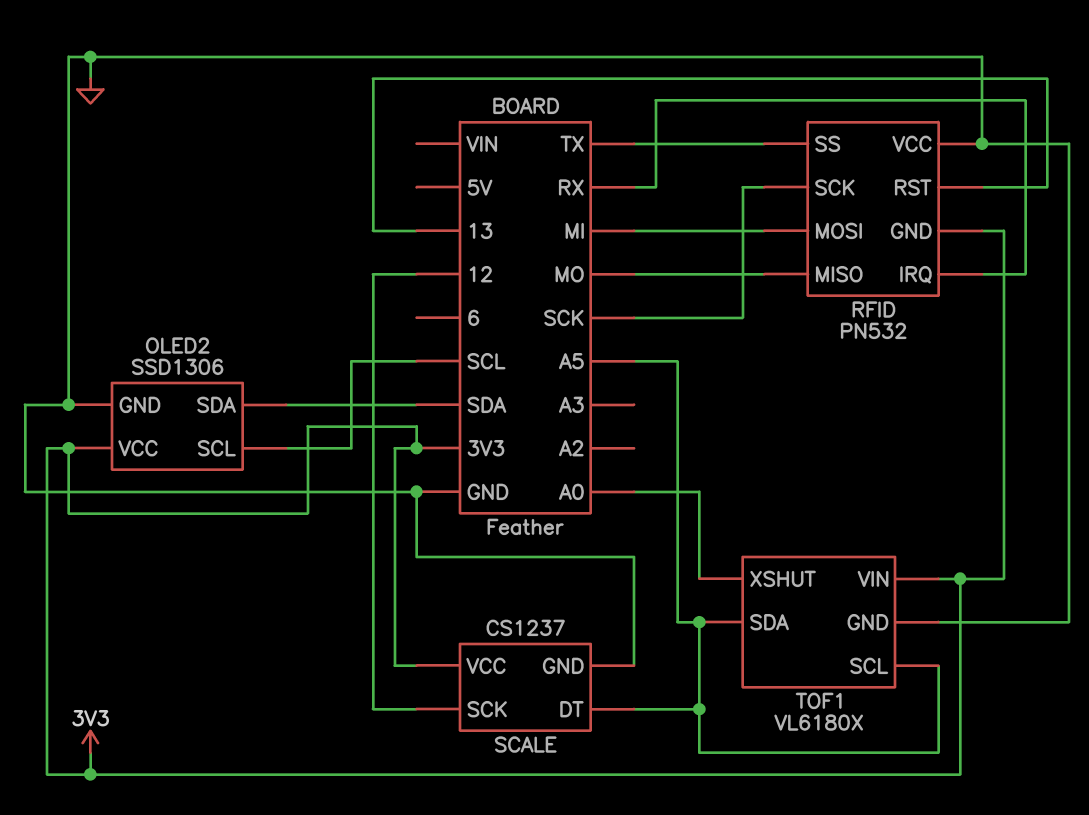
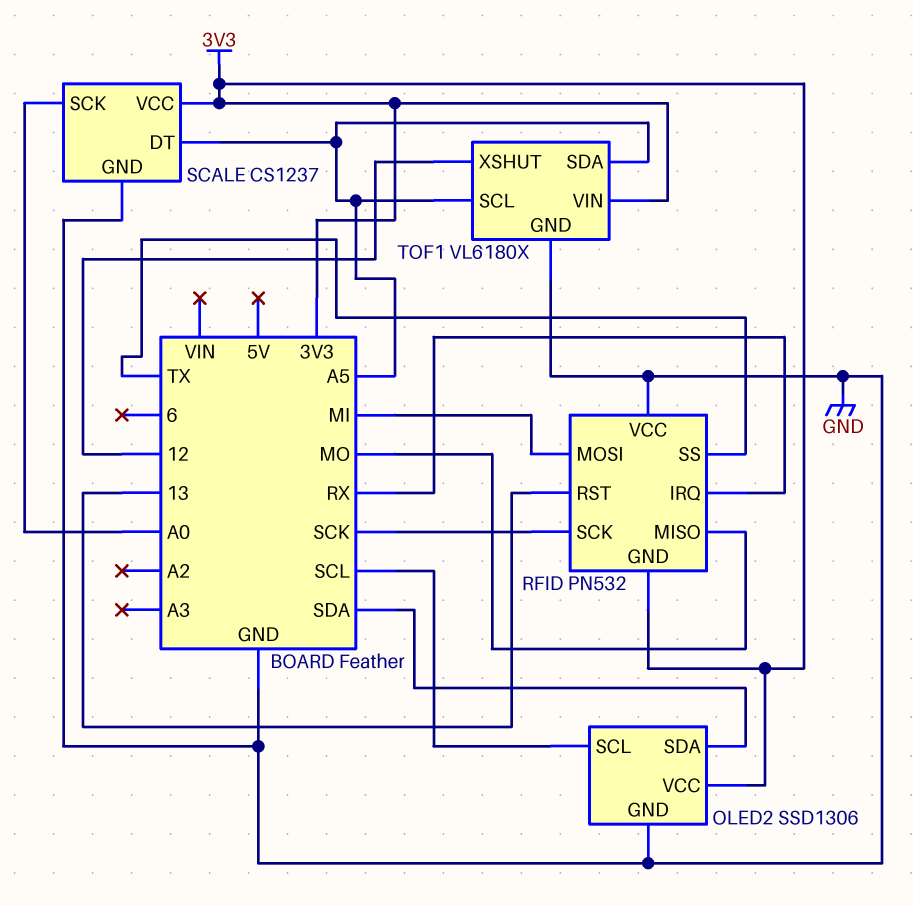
SCALE pin SCK: 12 -> A0
TOF1 pin XSHUT: A0 -> 12

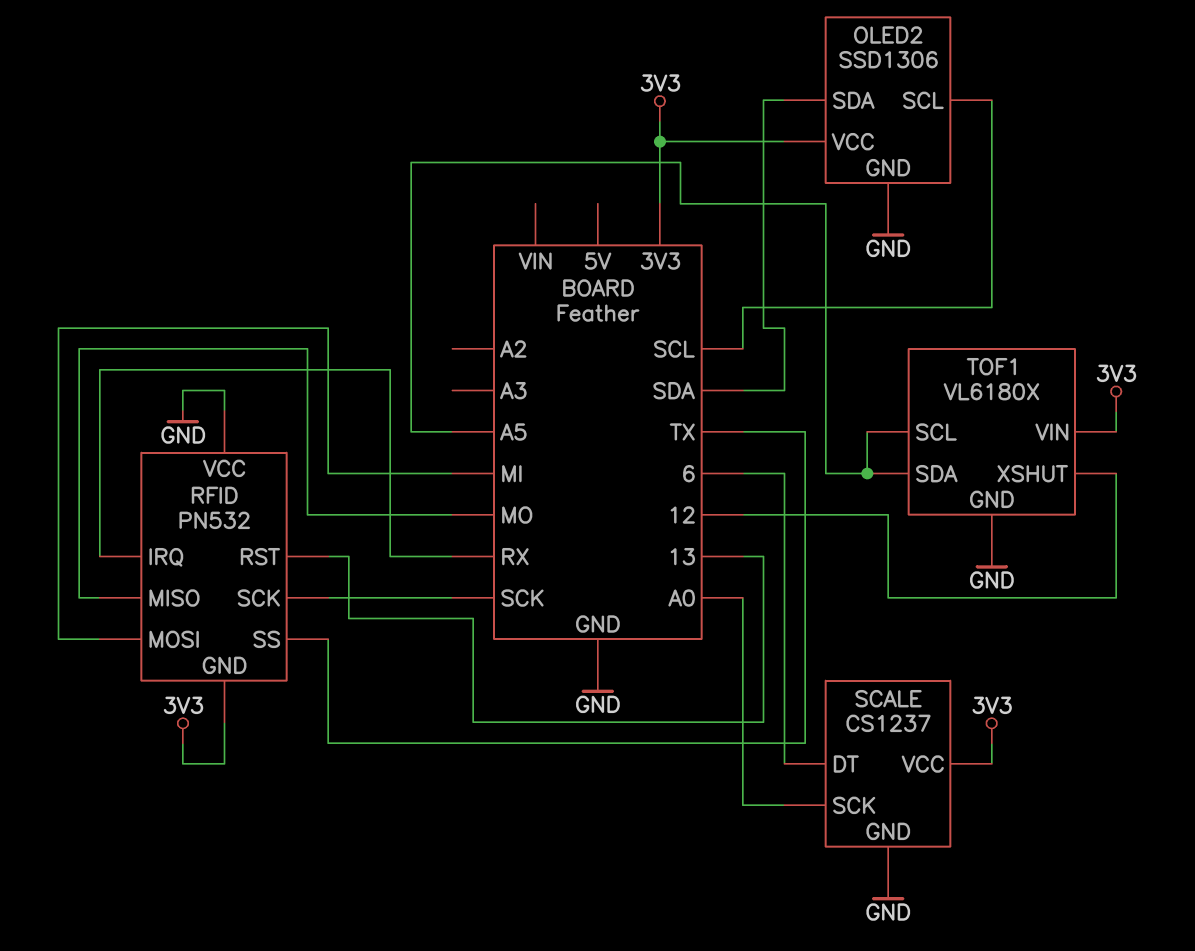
SCALE pin DT: A5 -> 6

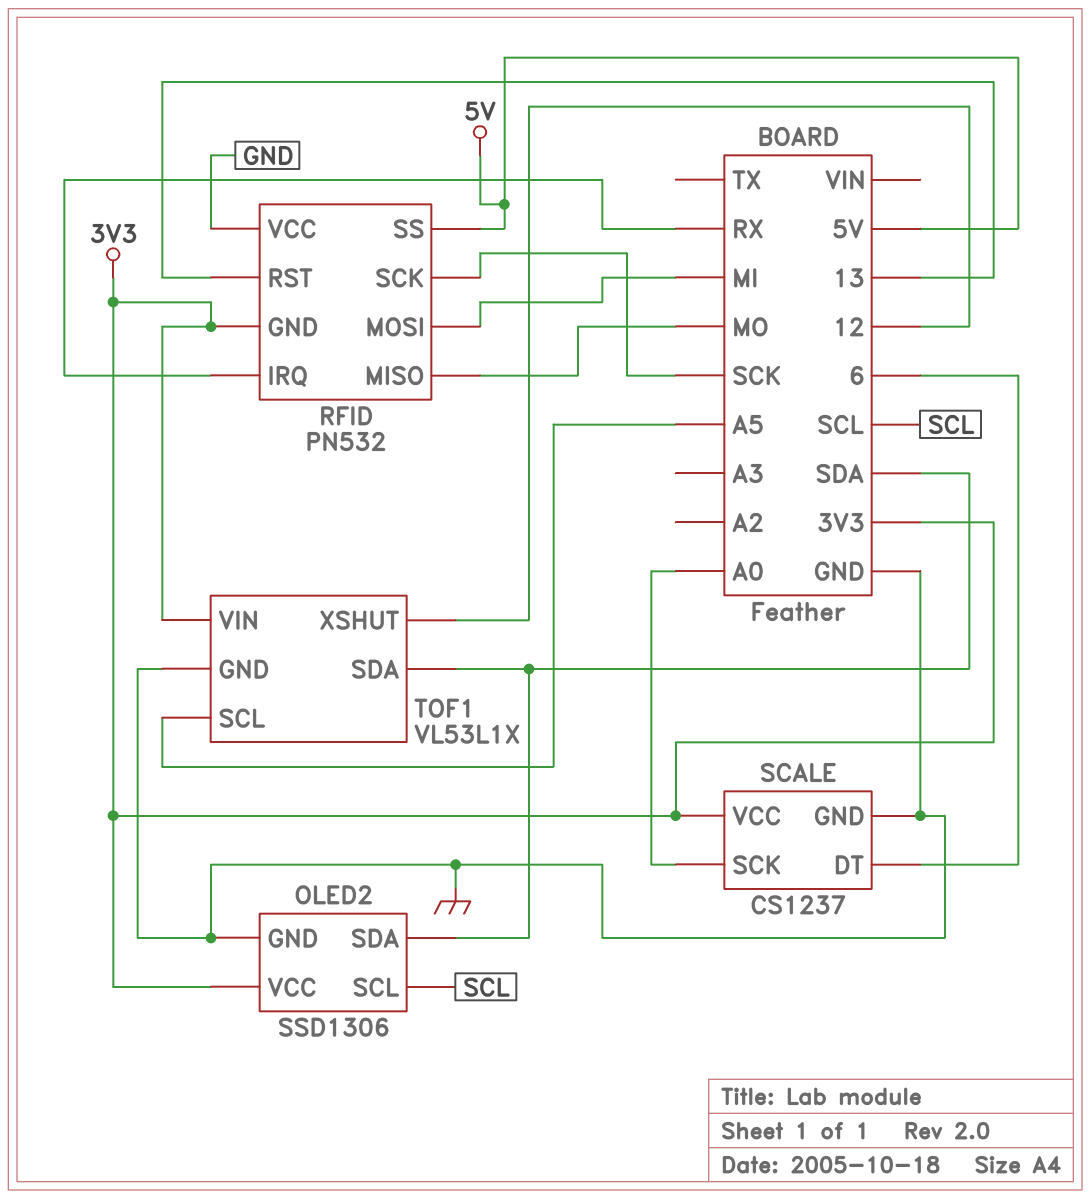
RFID pin SS: TX -> 5V
TOF1: VL6180X -> VL53L1X
TOF1 pin SDA: A5 -> SDA

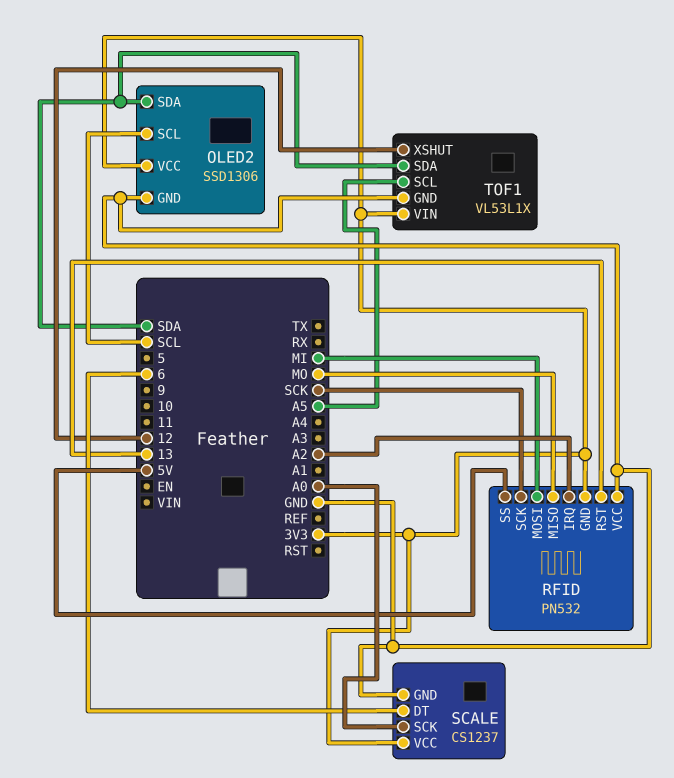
RFID pin IRQ: RX -> A2

